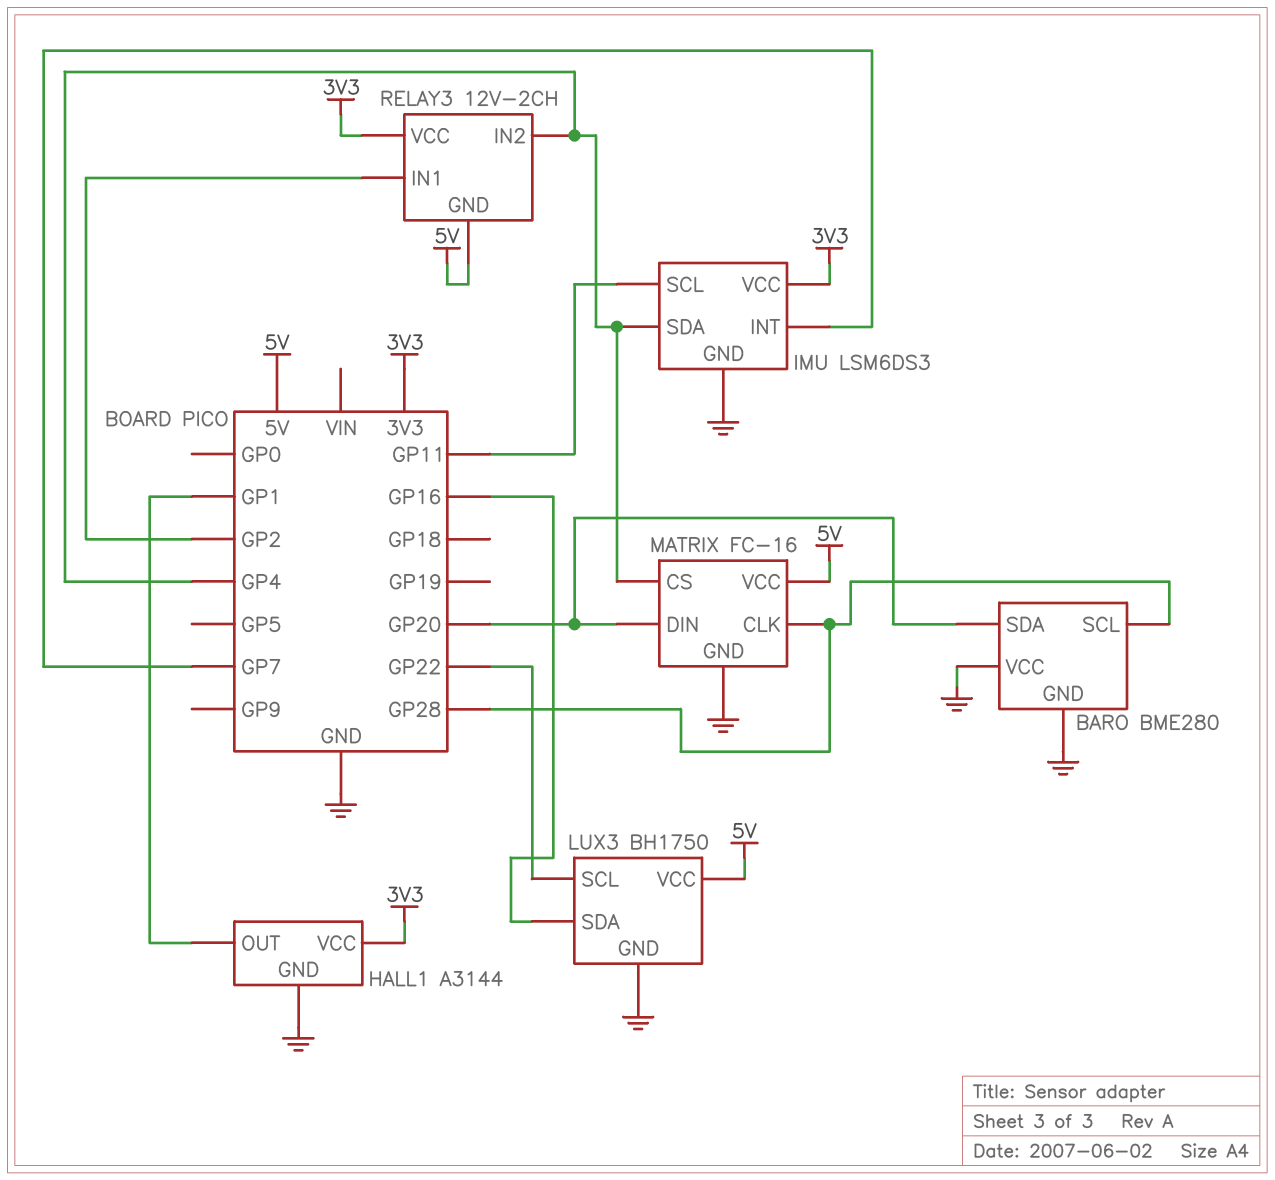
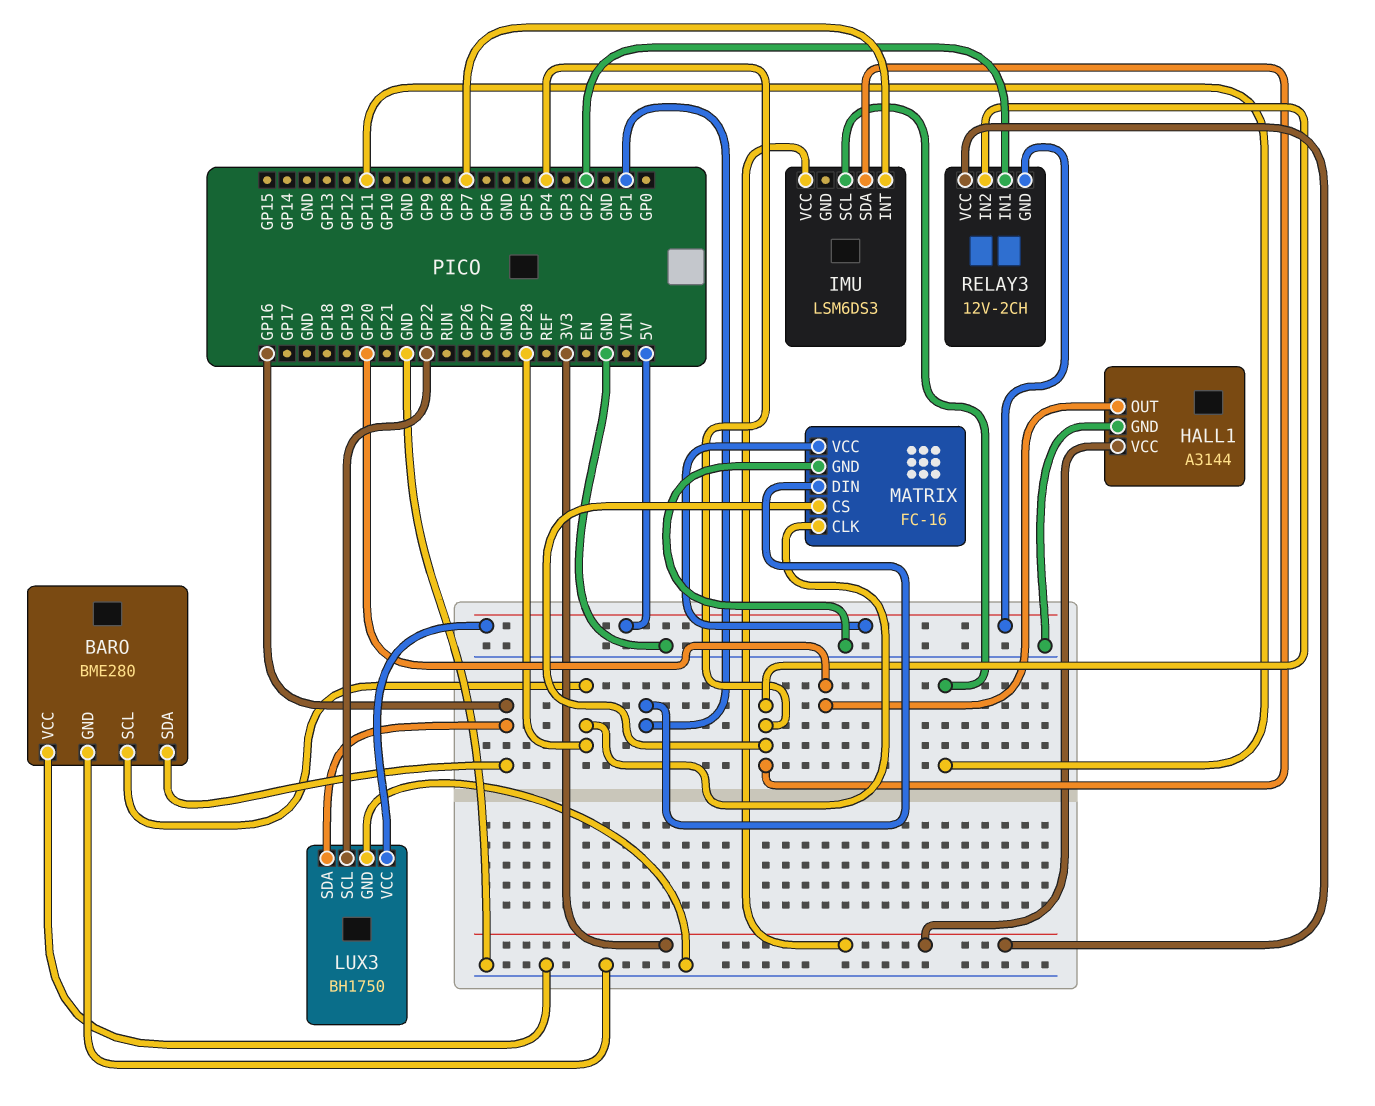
BARO pin SDA: GP20 -> GP16
HALL1 pin OUT: GP1 -> GP20
IMU pin GND: GND -> none
MATRIX pin DIN: GP20 -> GP1

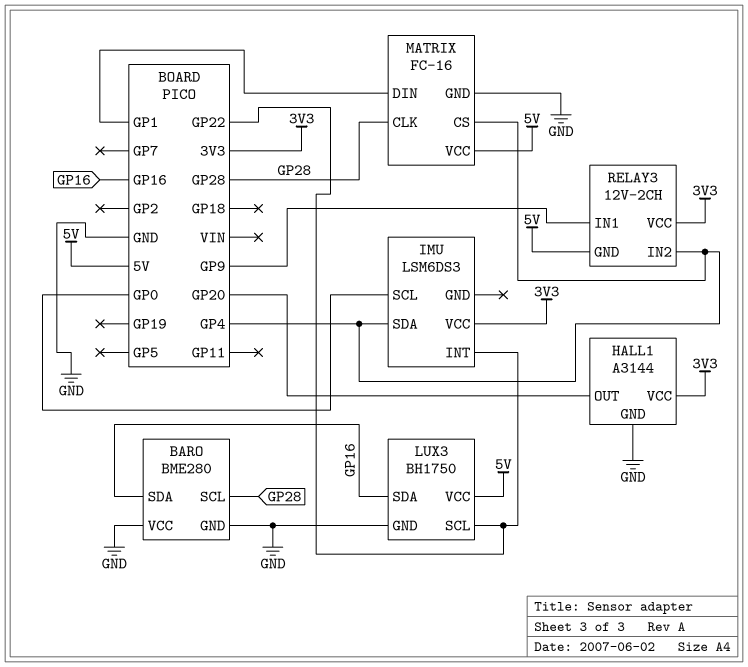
IMU pin INT: GP7 -> GP22
IMU pin SCL: GP11 -> GP0
RELAY3 pin IN1: GP2 -> GP9

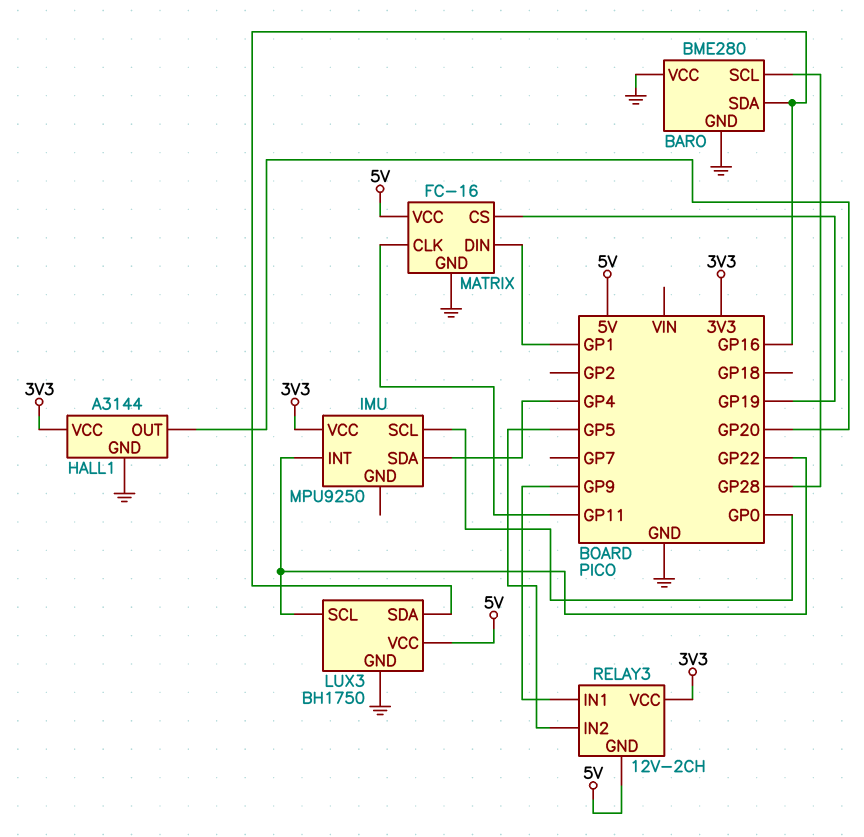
IMU: LSM6DS3 -> MPU9250
MATRIX pin CLK: GP28 -> GP11
MATRIX pin CS: GP4 -> GP19
RELAY3 pin IN2: GP4 -> GP5

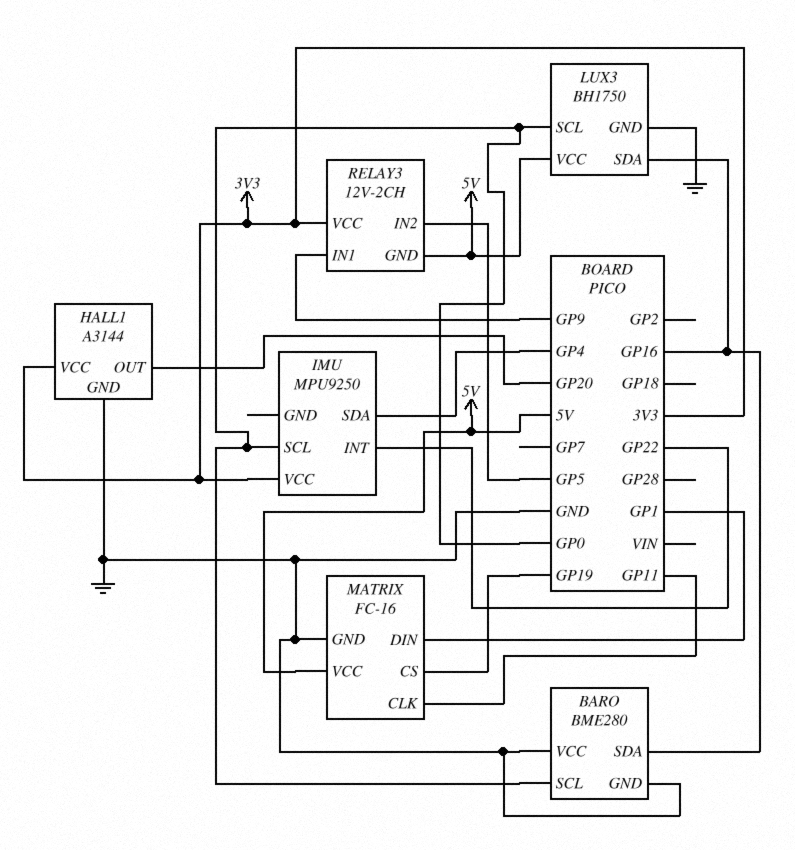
BARO pin SCL: GP28 -> GP0
LUX3 pin SCL: GP22 -> GP0

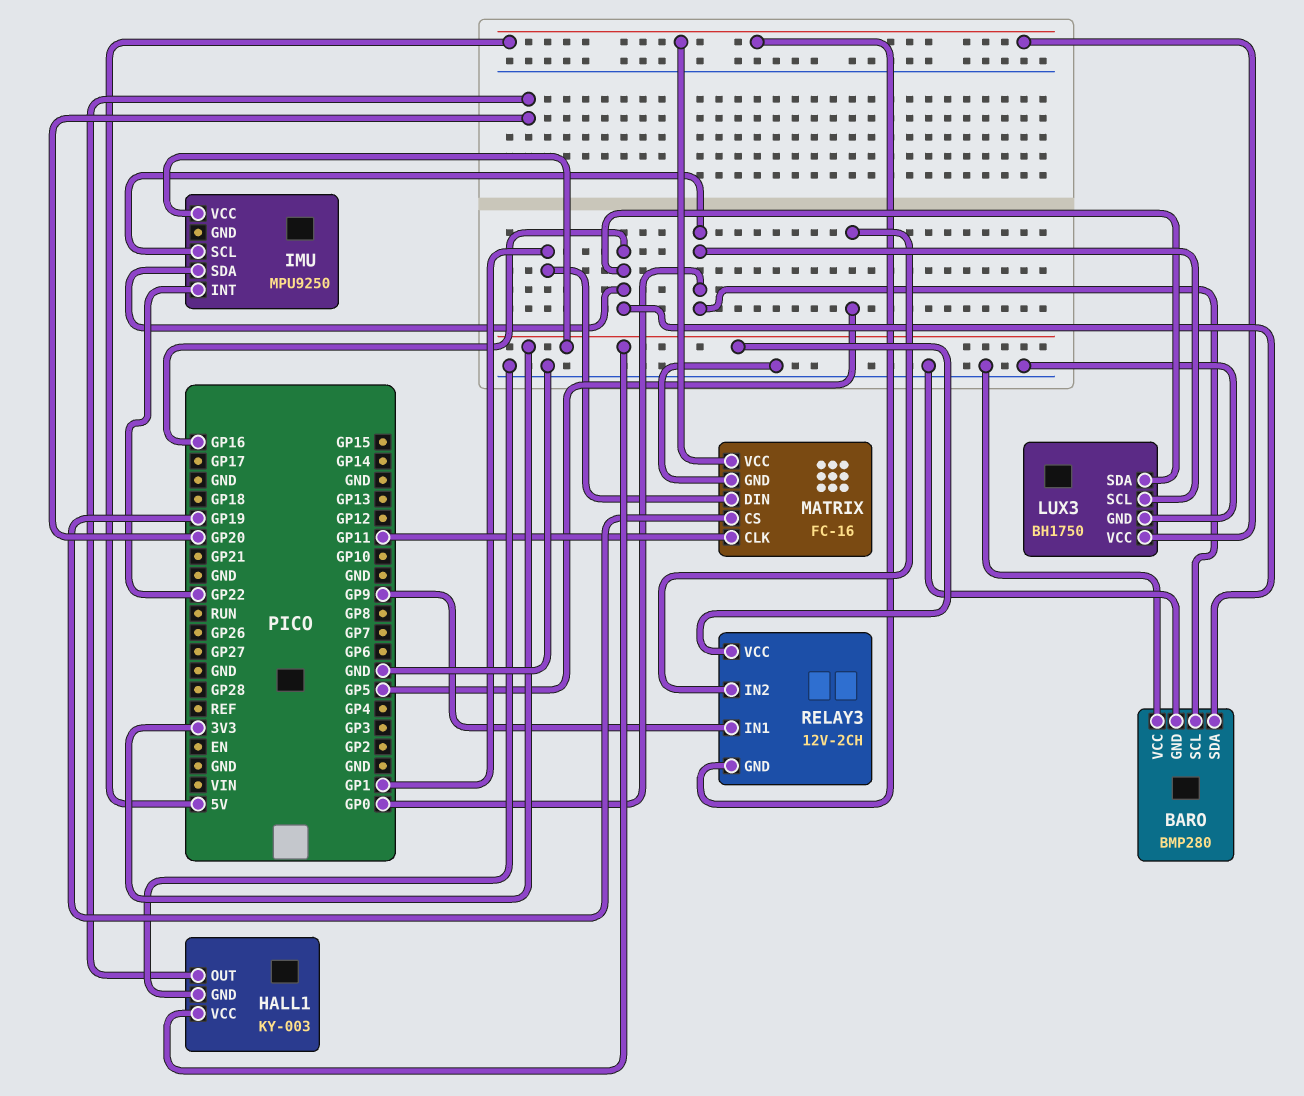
BARO: BME280 -> BMP280
HALL1: A3144 -> KY-003
IMU pin SDA: GP4 -> GP16

